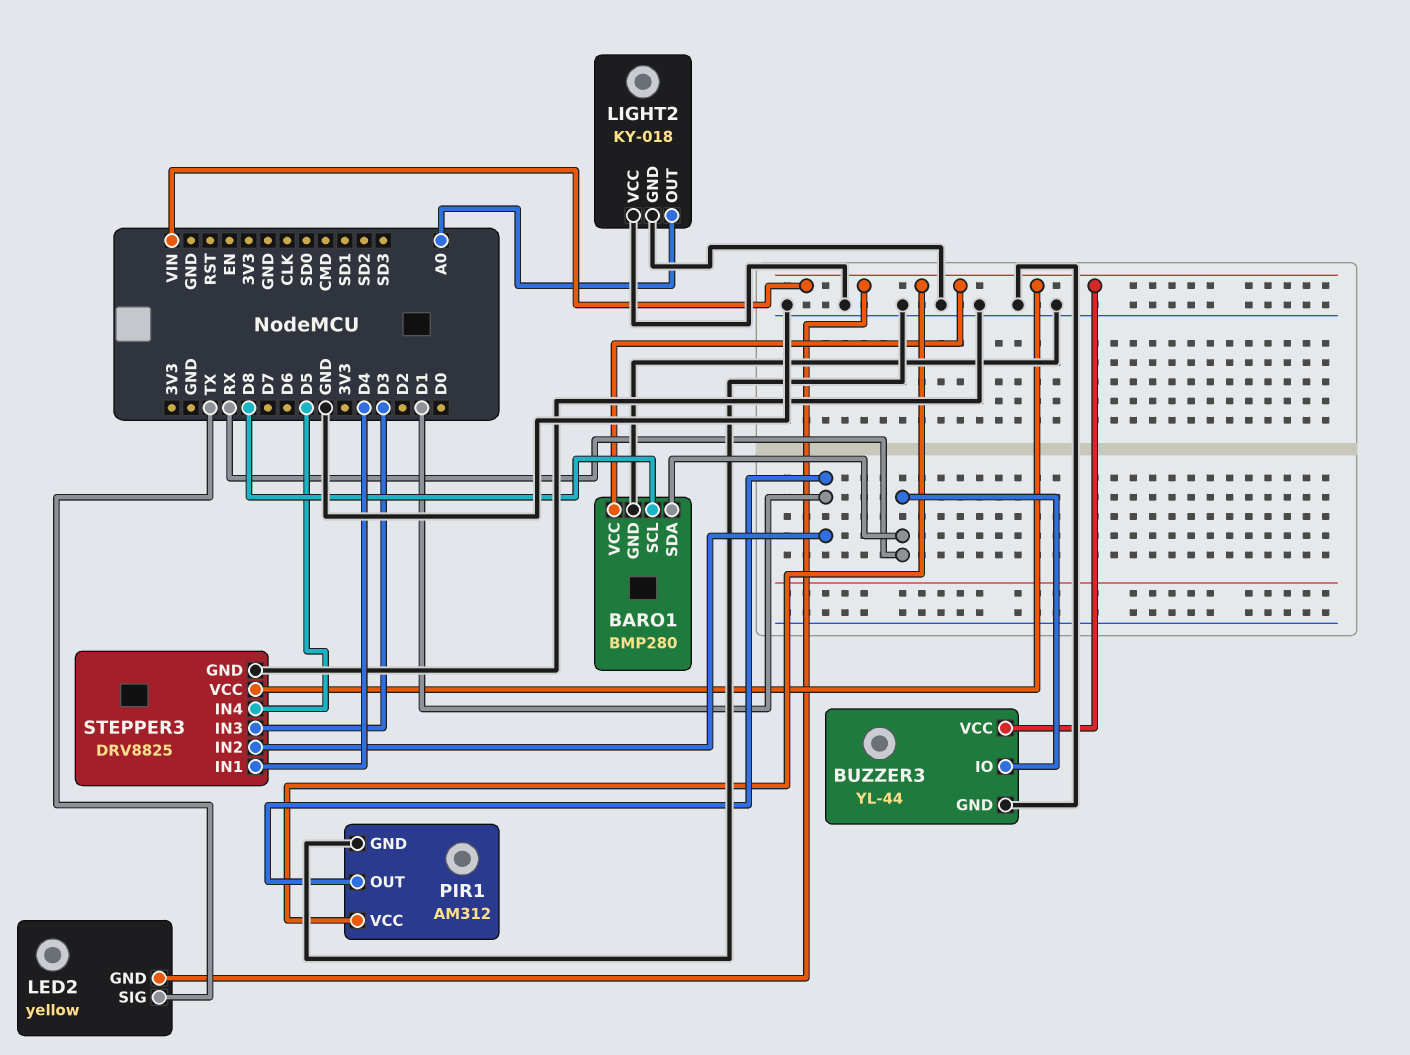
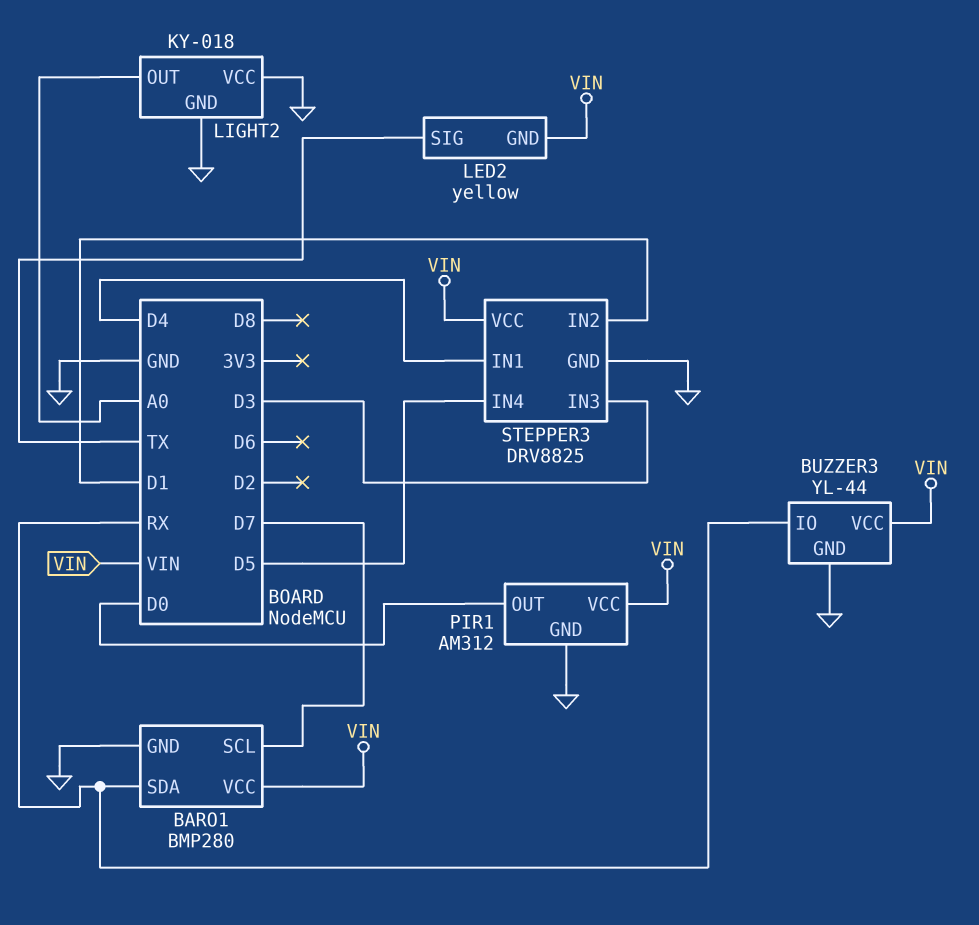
BARO1 pin SCL: D8 -> D7
PIR1 pin OUT: D1 -> D0

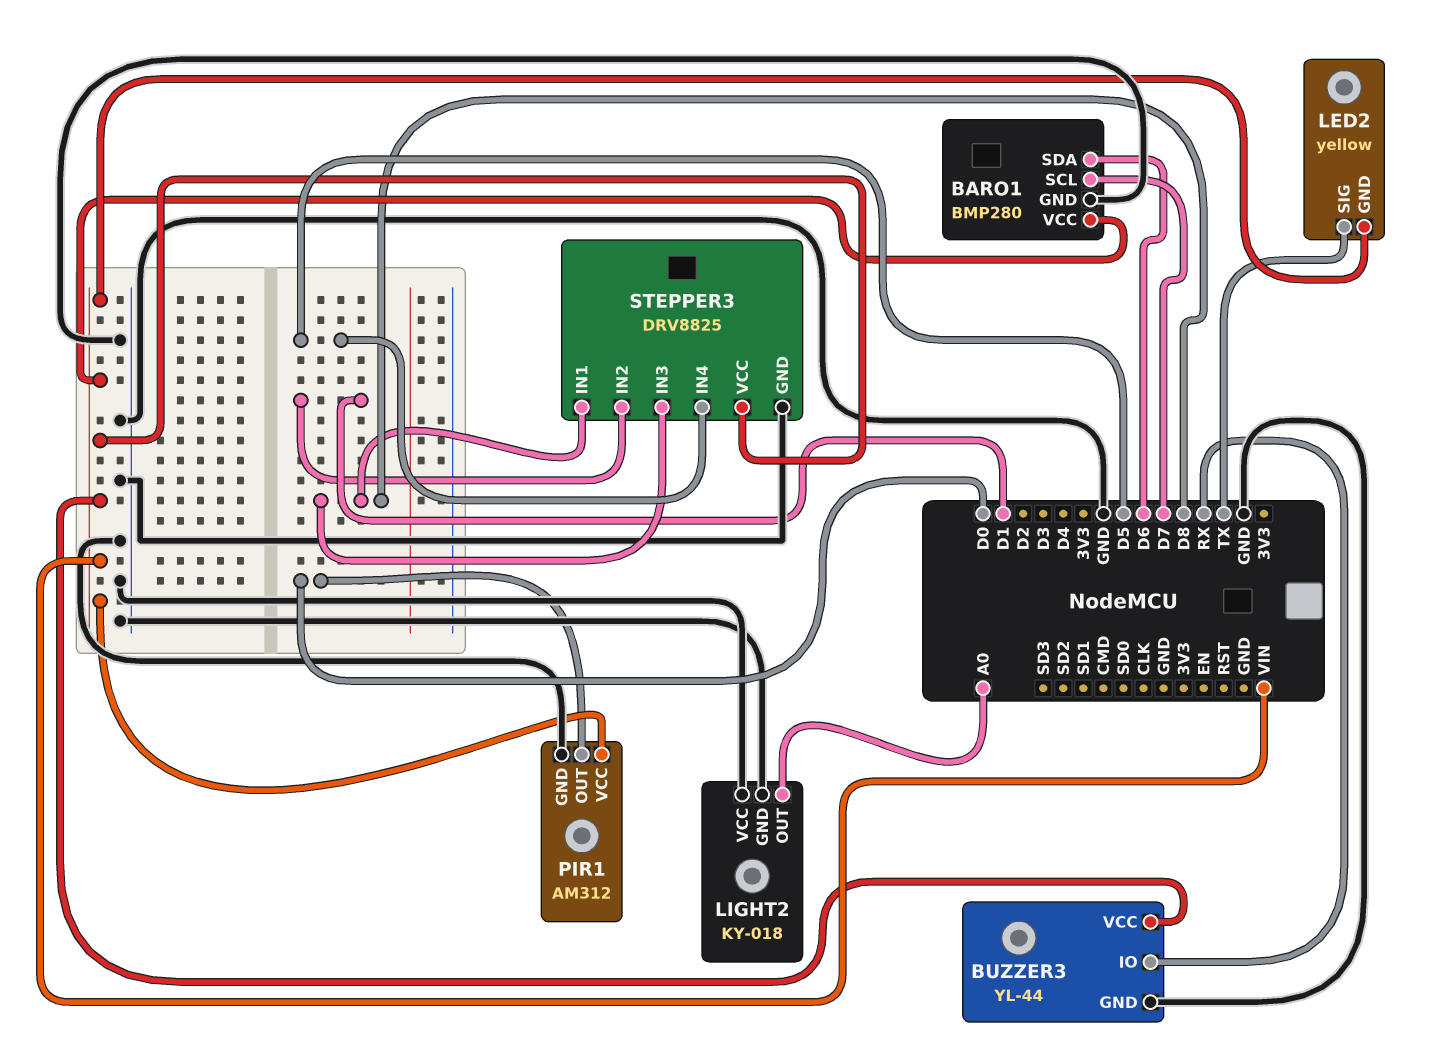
BARO1 pin SDA: RX -> D6
STEPPER3 pin IN1: D4 -> D8
STEPPER3 pin IN3: D3 -> D8

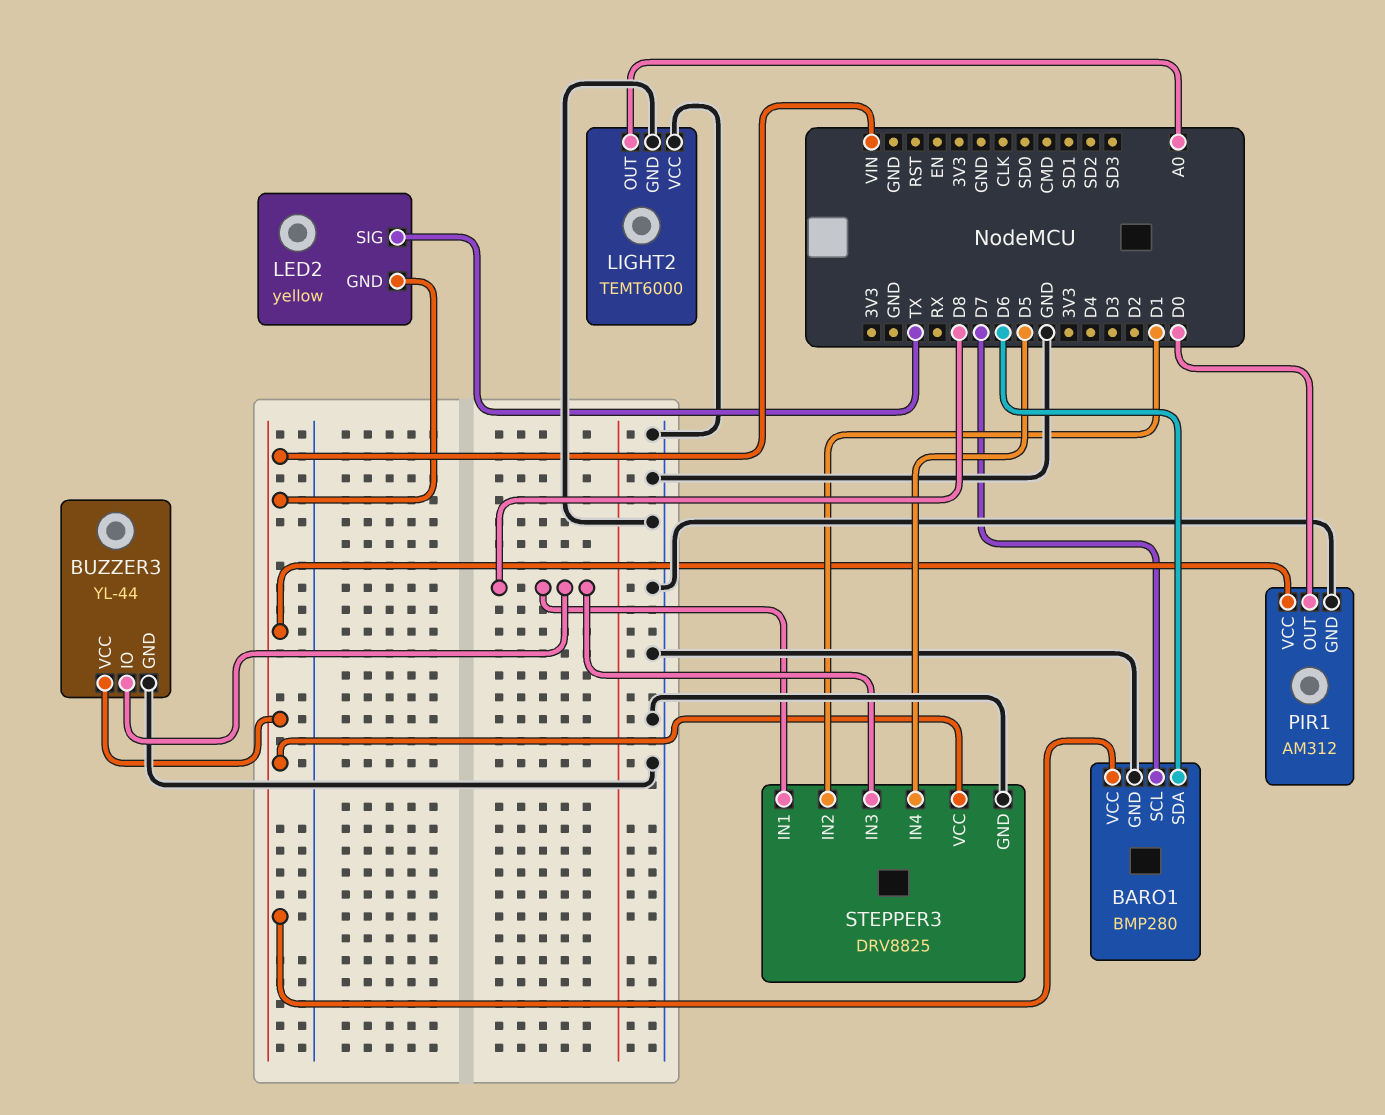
BUZZER3 pin IO: RX -> D8
LIGHT2: KY-018 -> TEMT6000

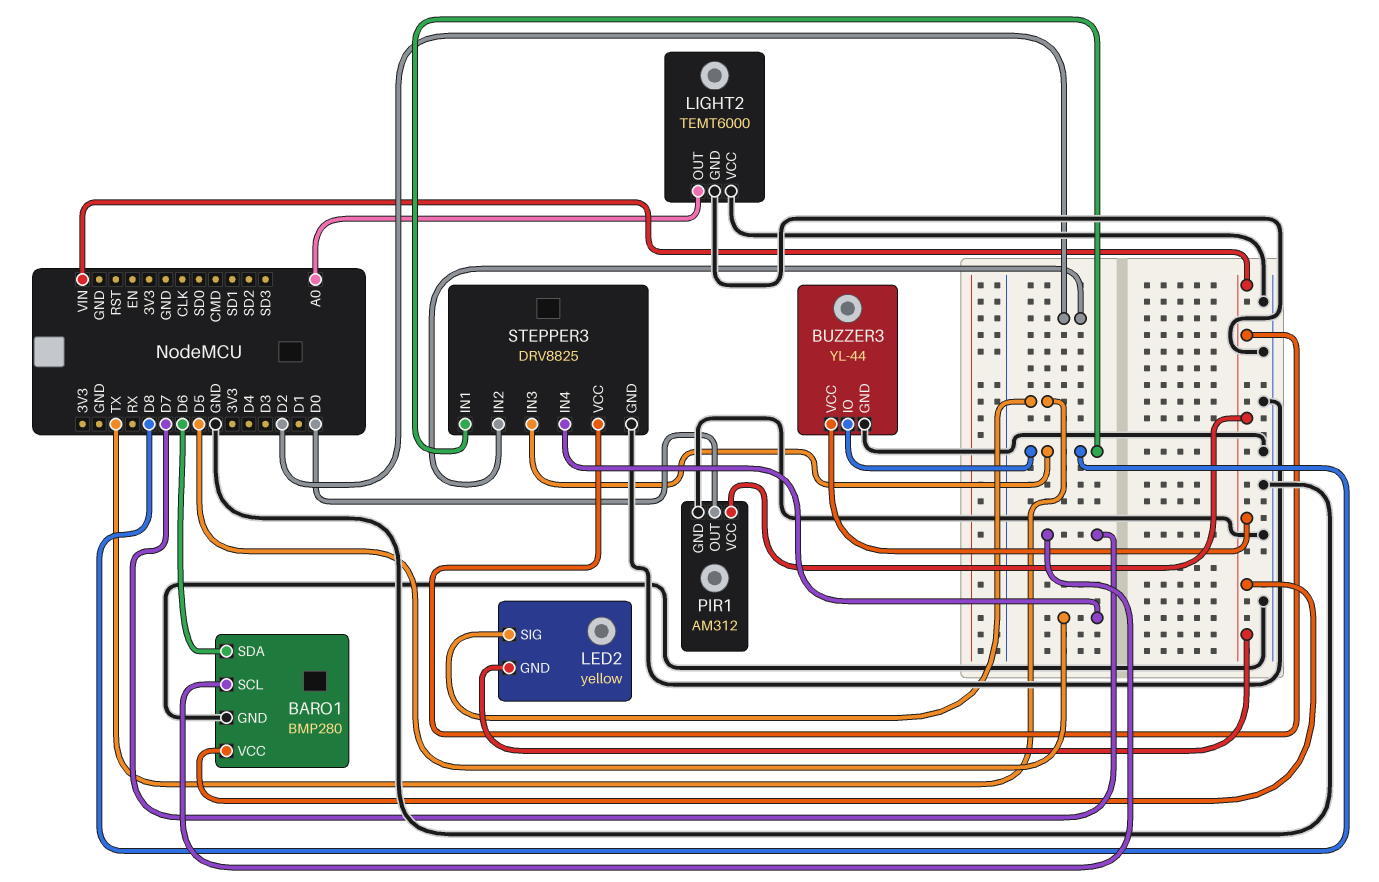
STEPPER3 pin IN2: D1 -> D2

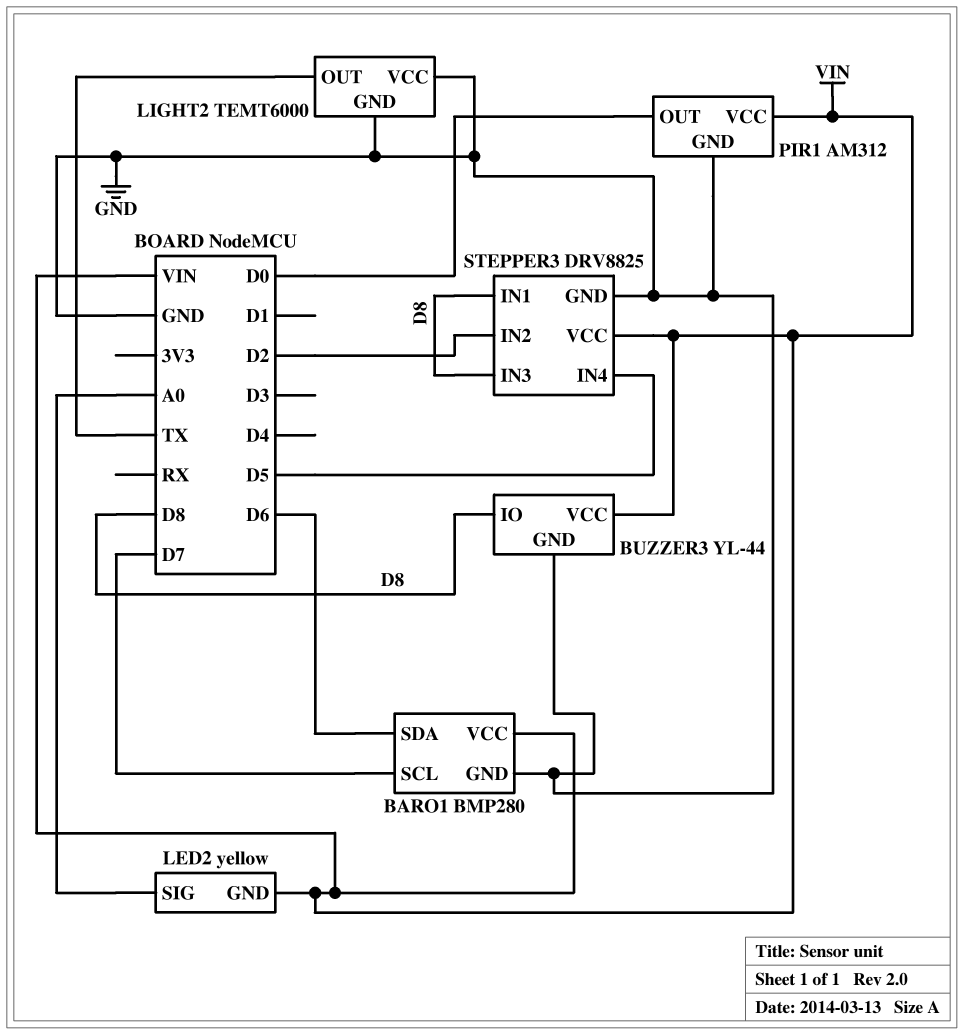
LED2 pin SIG: TX -> A0
LIGHT2 pin OUT: A0 -> TX

